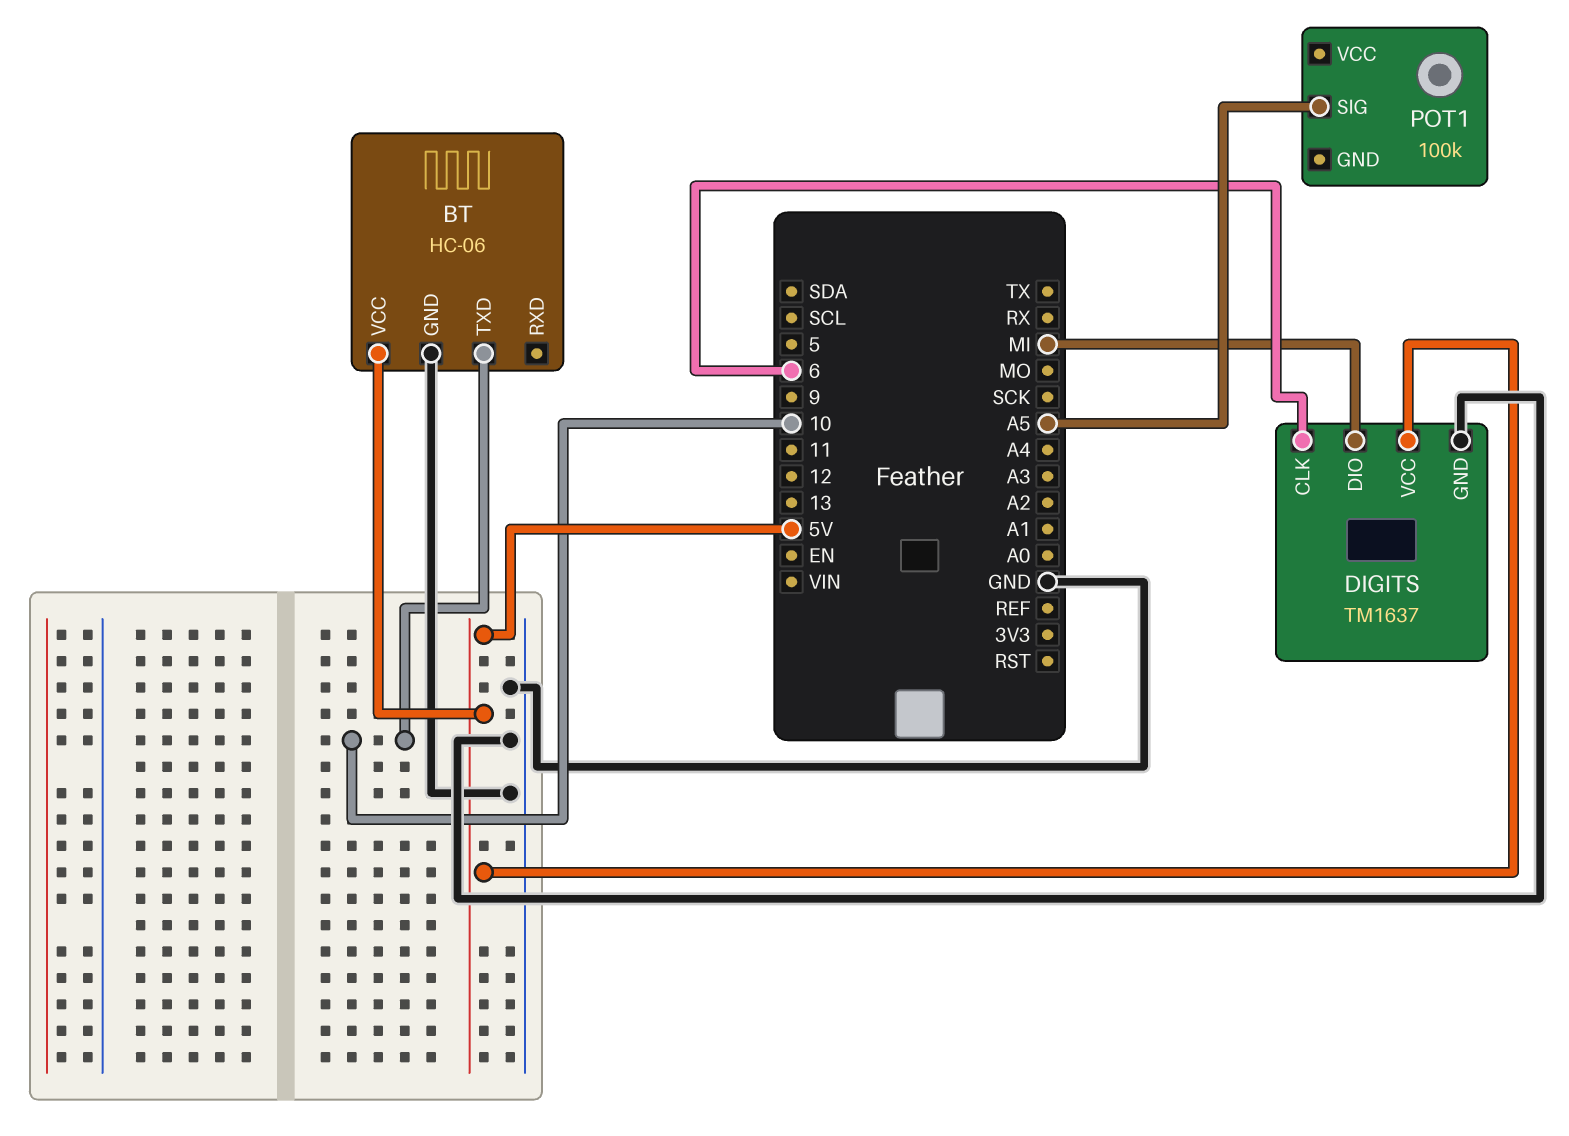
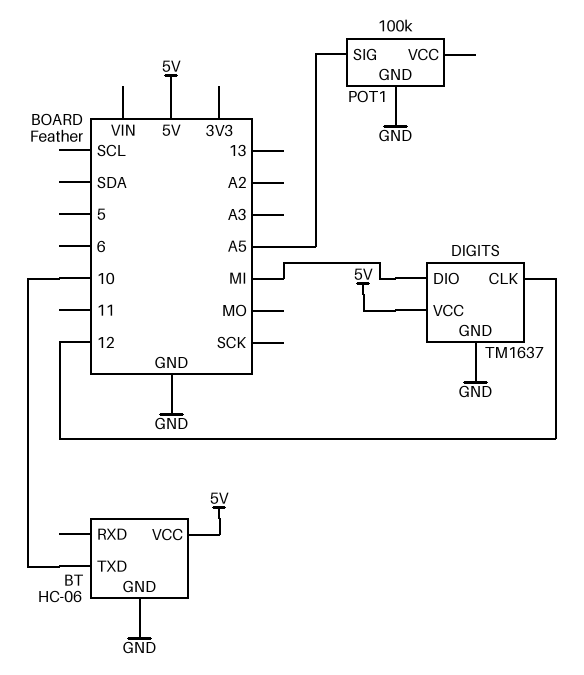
DIGITS pin CLK: 6 -> 12
POT1 pin GND: none -> GND

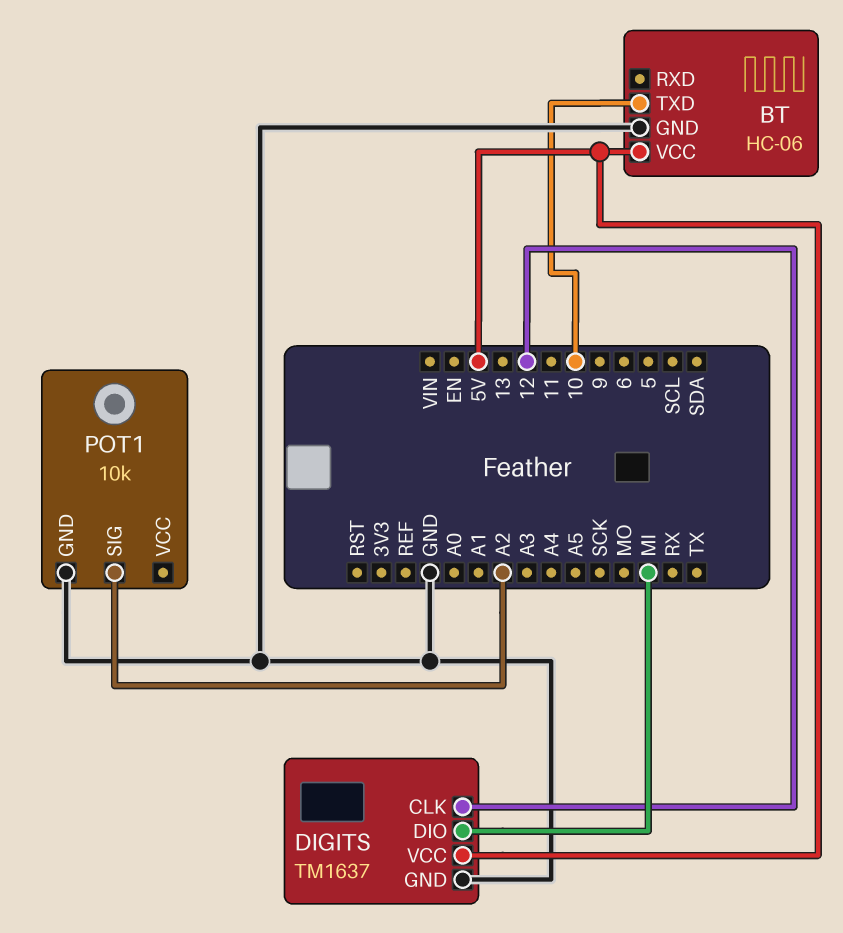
POT1: 100k -> 10k
POT1 pin SIG: A5 -> A2

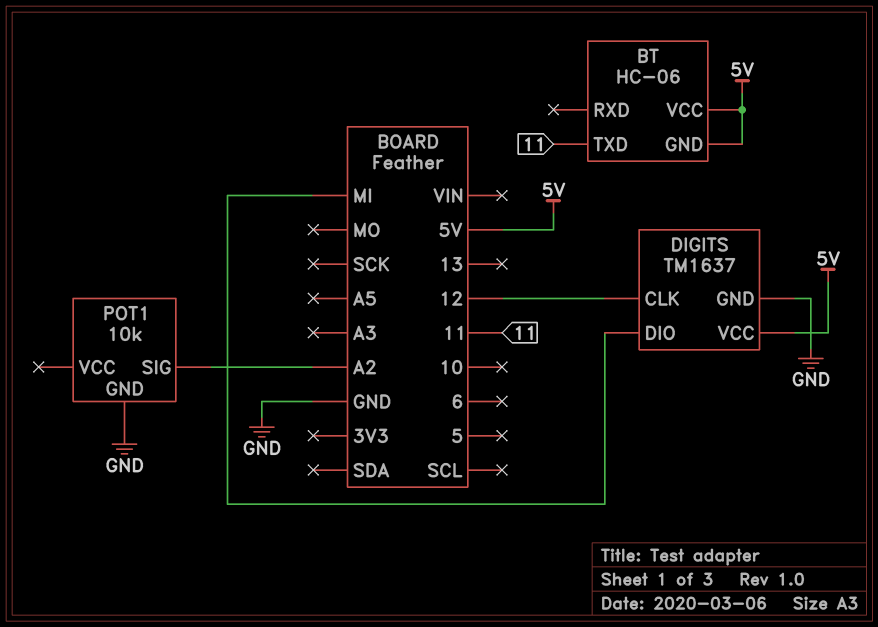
BT pin GND: GND -> 5V
BT pin TXD: 10 -> 11

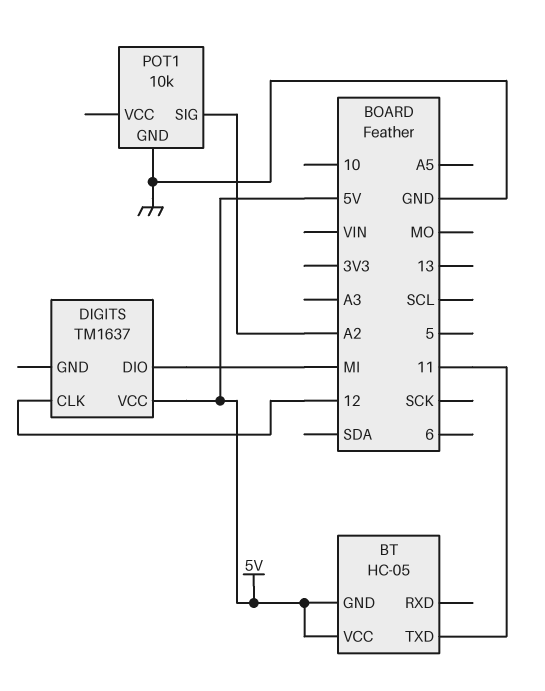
BT: HC-06 -> HC-05
DIGITS pin GND: GND -> none

